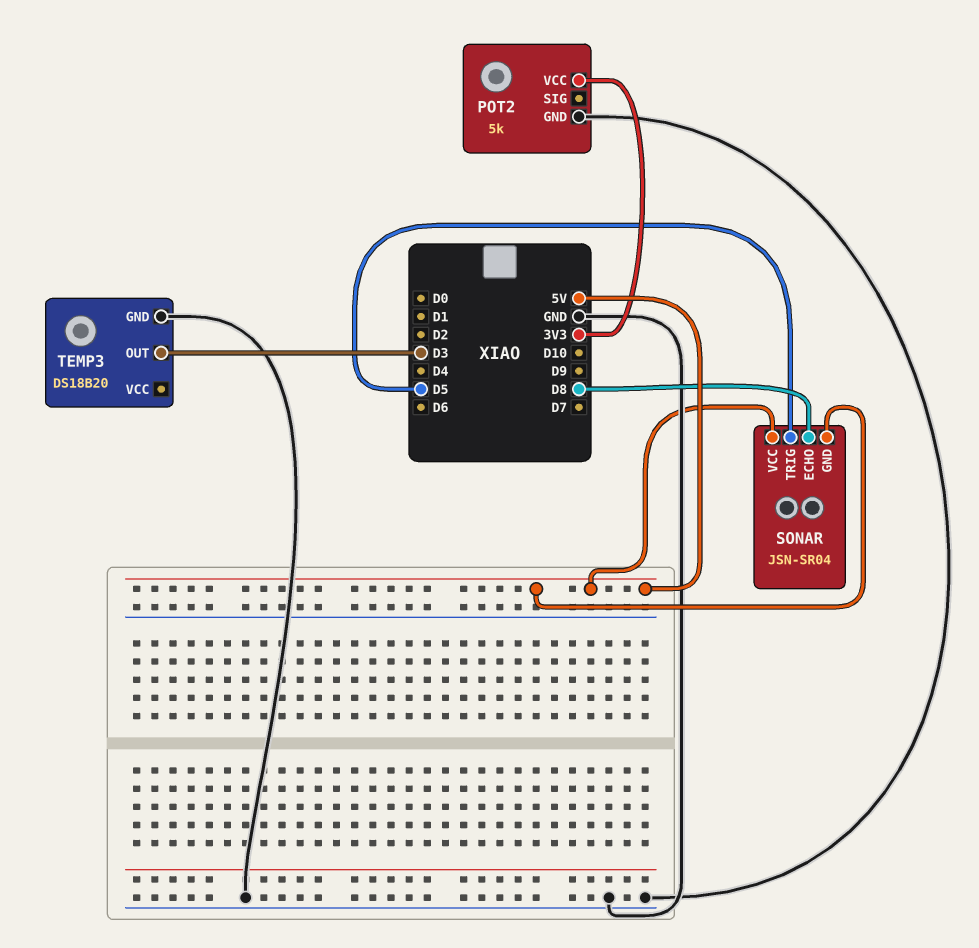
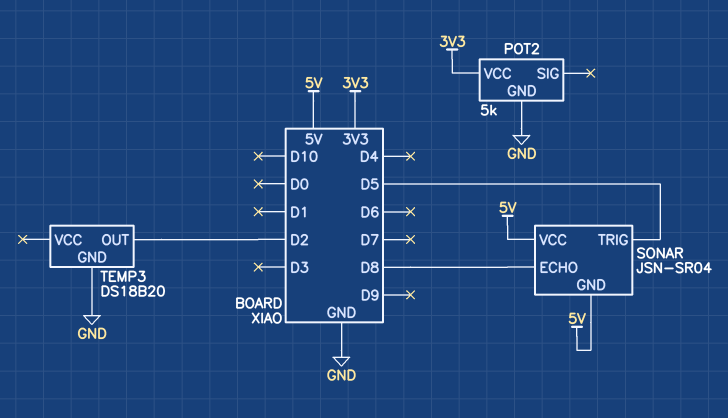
TEMP3 pin OUT: D3 -> D2

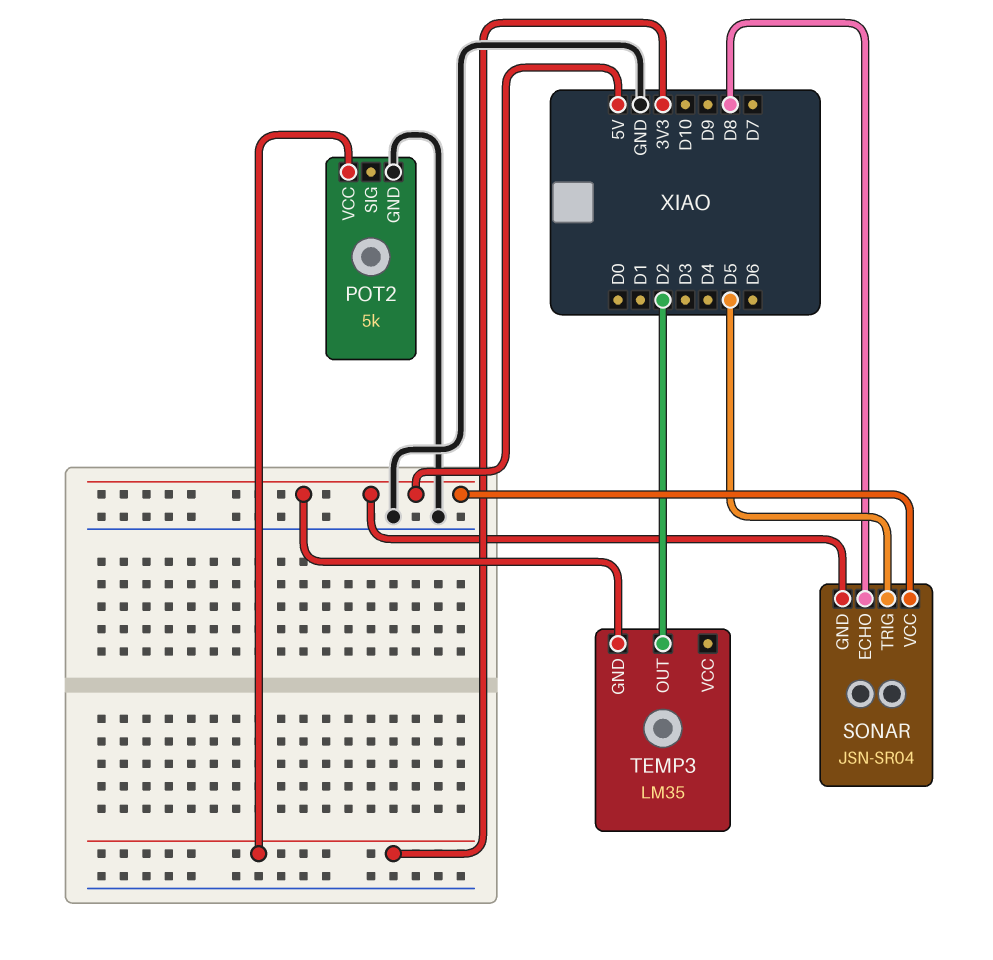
TEMP3: DS18B20 -> LM35
TEMP3 pin GND: GND -> 5V

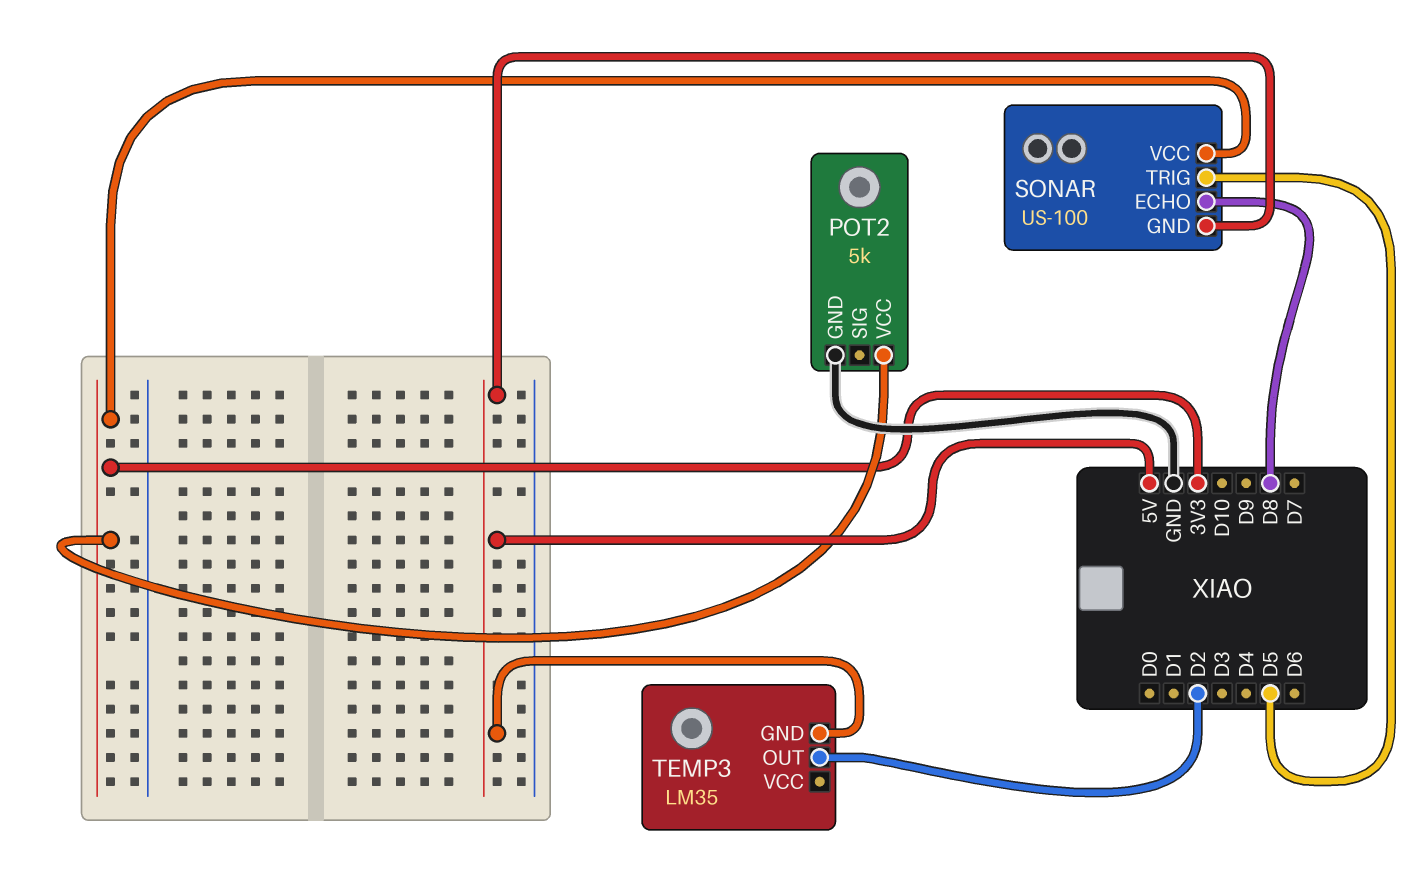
SONAR: JSN-SR04 -> US-100
SONAR pin VCC: 5V -> 3V3

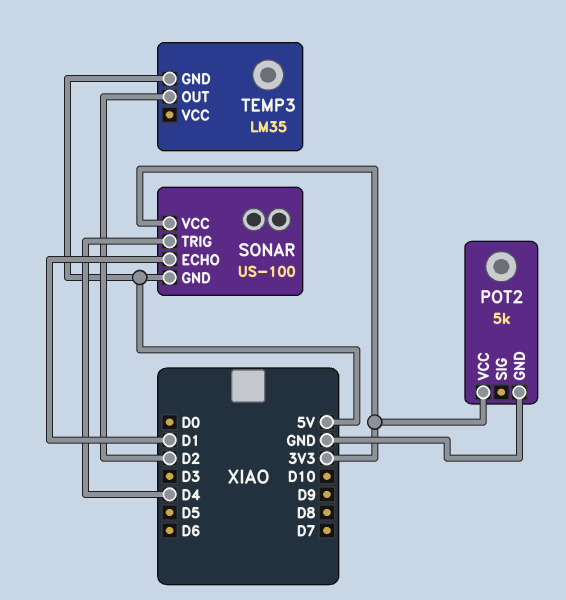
SONAR pin ECHO: D8 -> D1
SONAR pin TRIG: D5 -> D4

